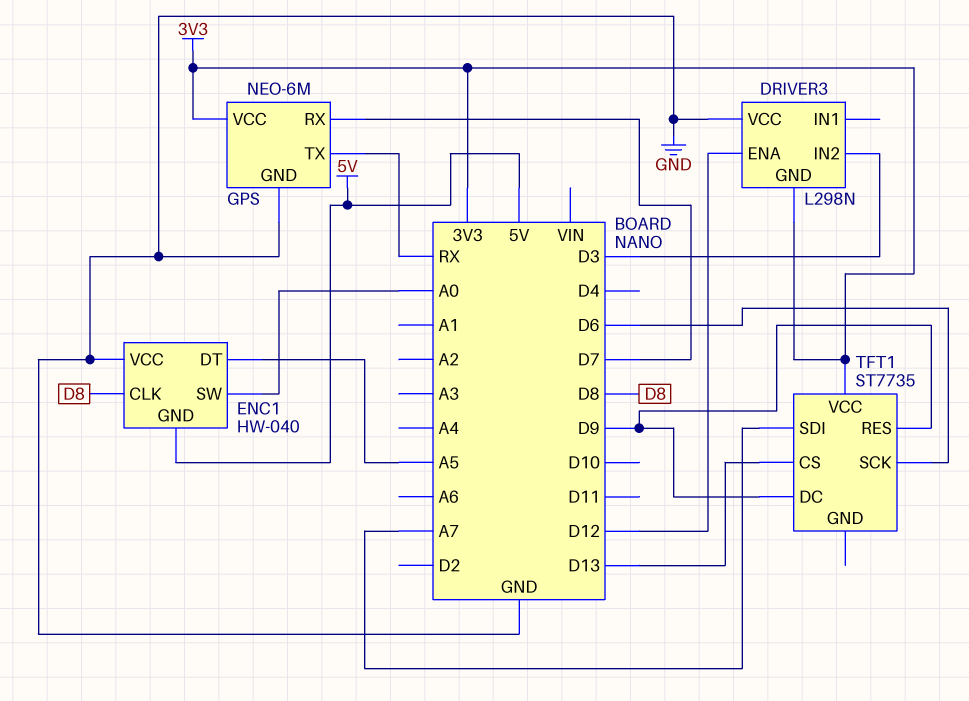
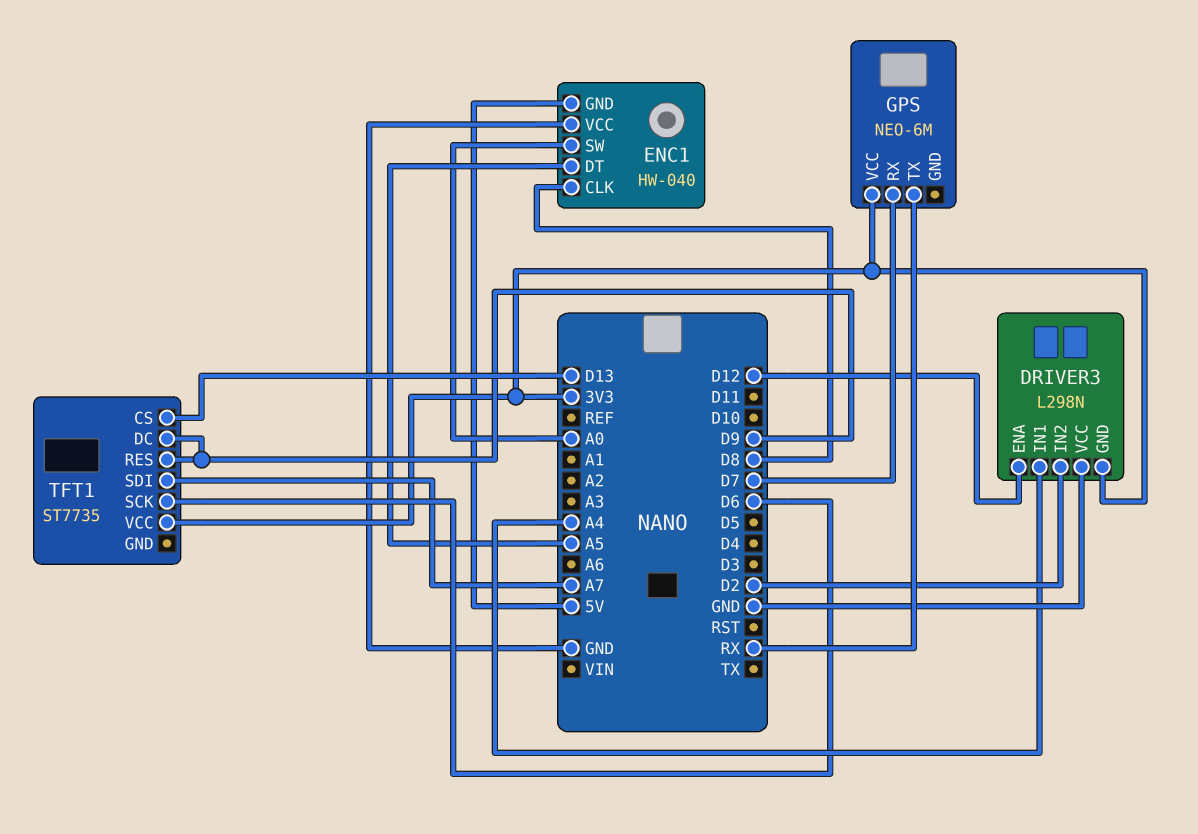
DRIVER3 pin IN1: none -> A4
DRIVER3 pin IN2: D3 -> D2
GPS pin GND: GND -> none

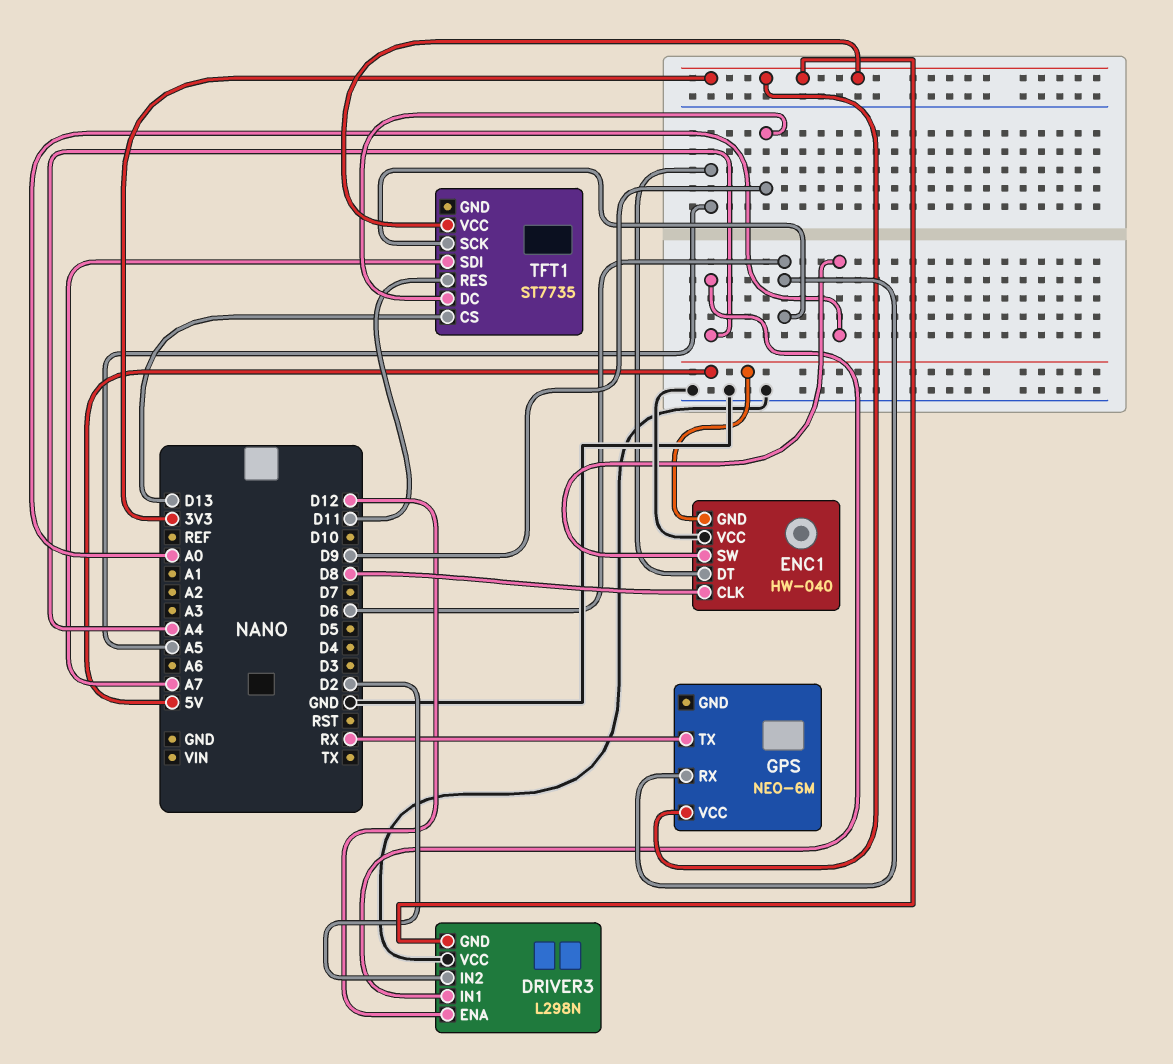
GPS pin RX: D7 -> D6
TFT1 pin RES: D9 -> D11

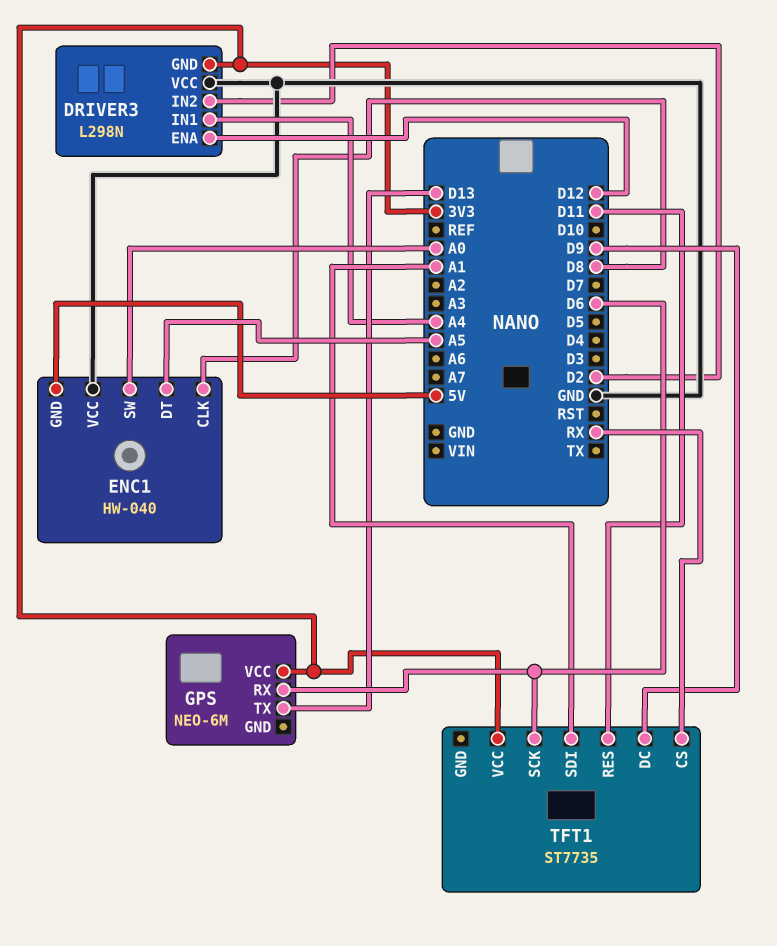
GPS pin TX: RX -> D13
TFT1 pin CS: D13 -> RX
TFT1 pin SDI: A7 -> A1

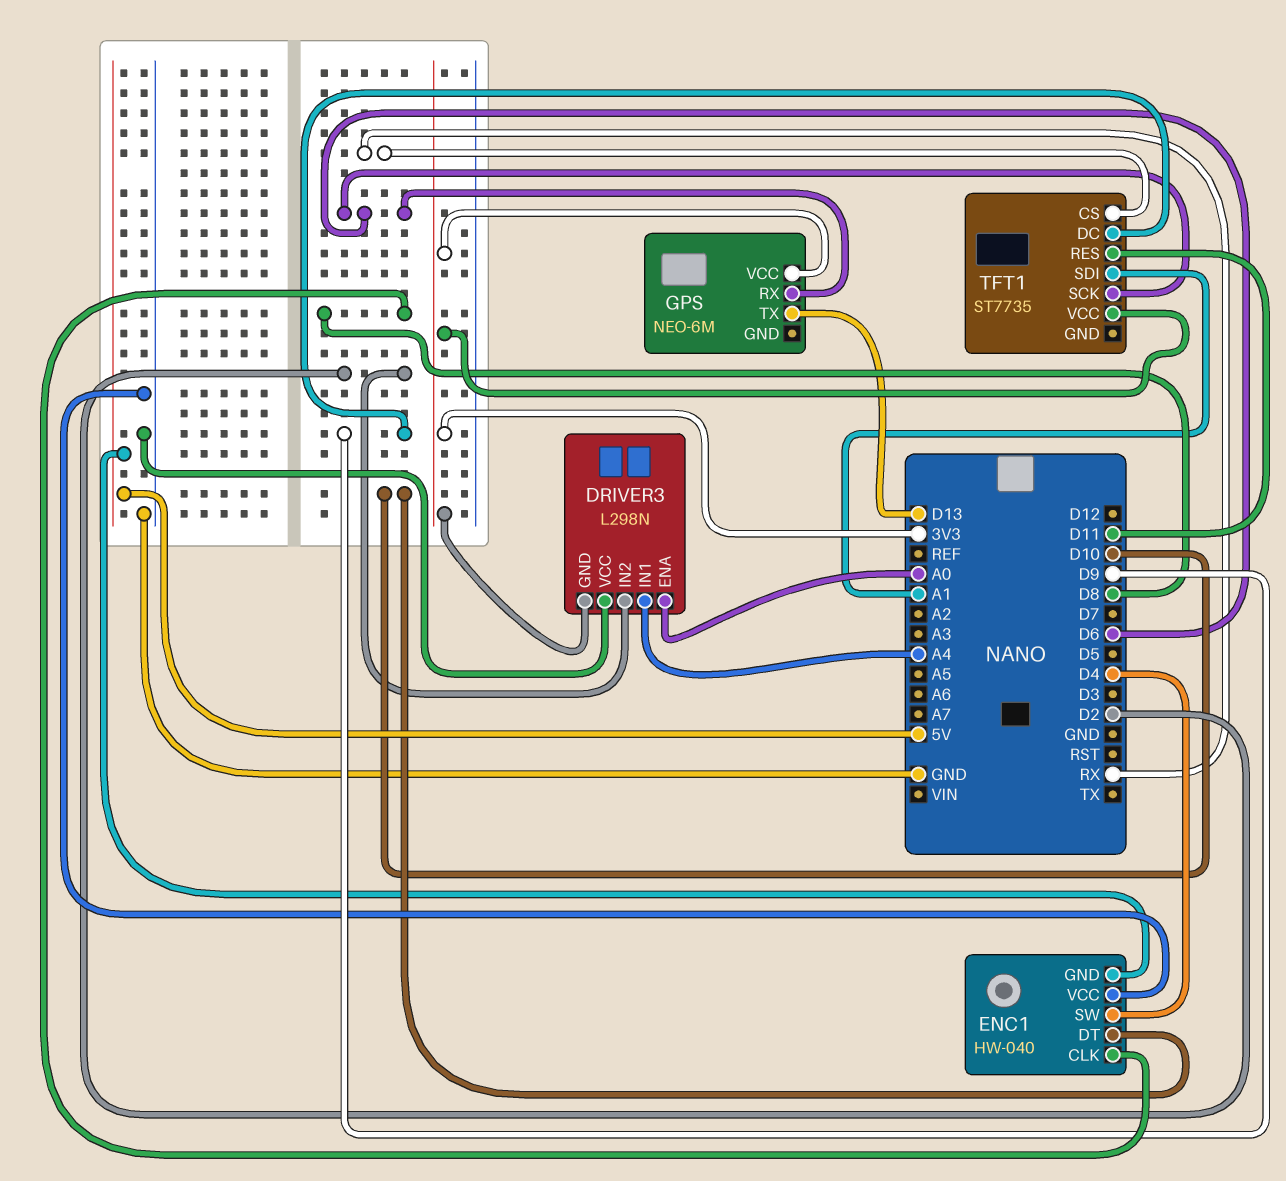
DRIVER3 pin ENA: D12 -> A0
ENC1 pin DT: A5 -> D10
ENC1 pin SW: A0 -> D4

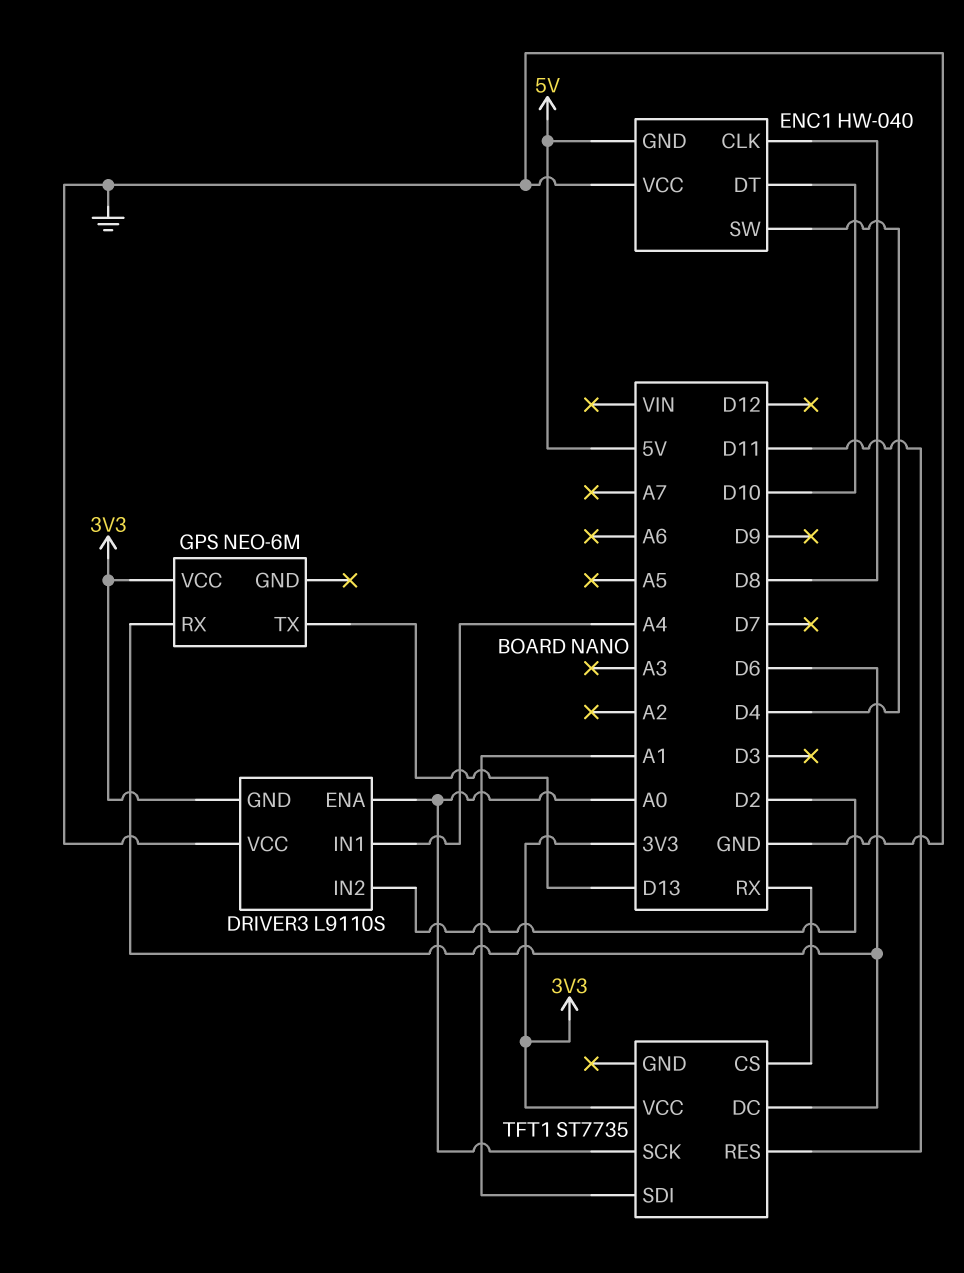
DRIVER3: L298N -> L9110S
TFT1 pin DC: D9 -> D6
TFT1 pin SCK: D6 -> A0

